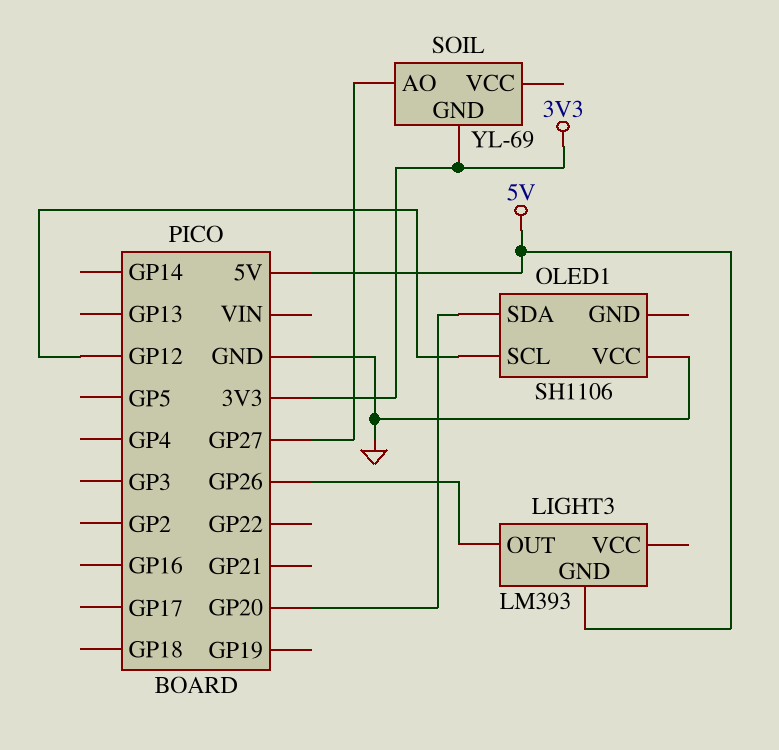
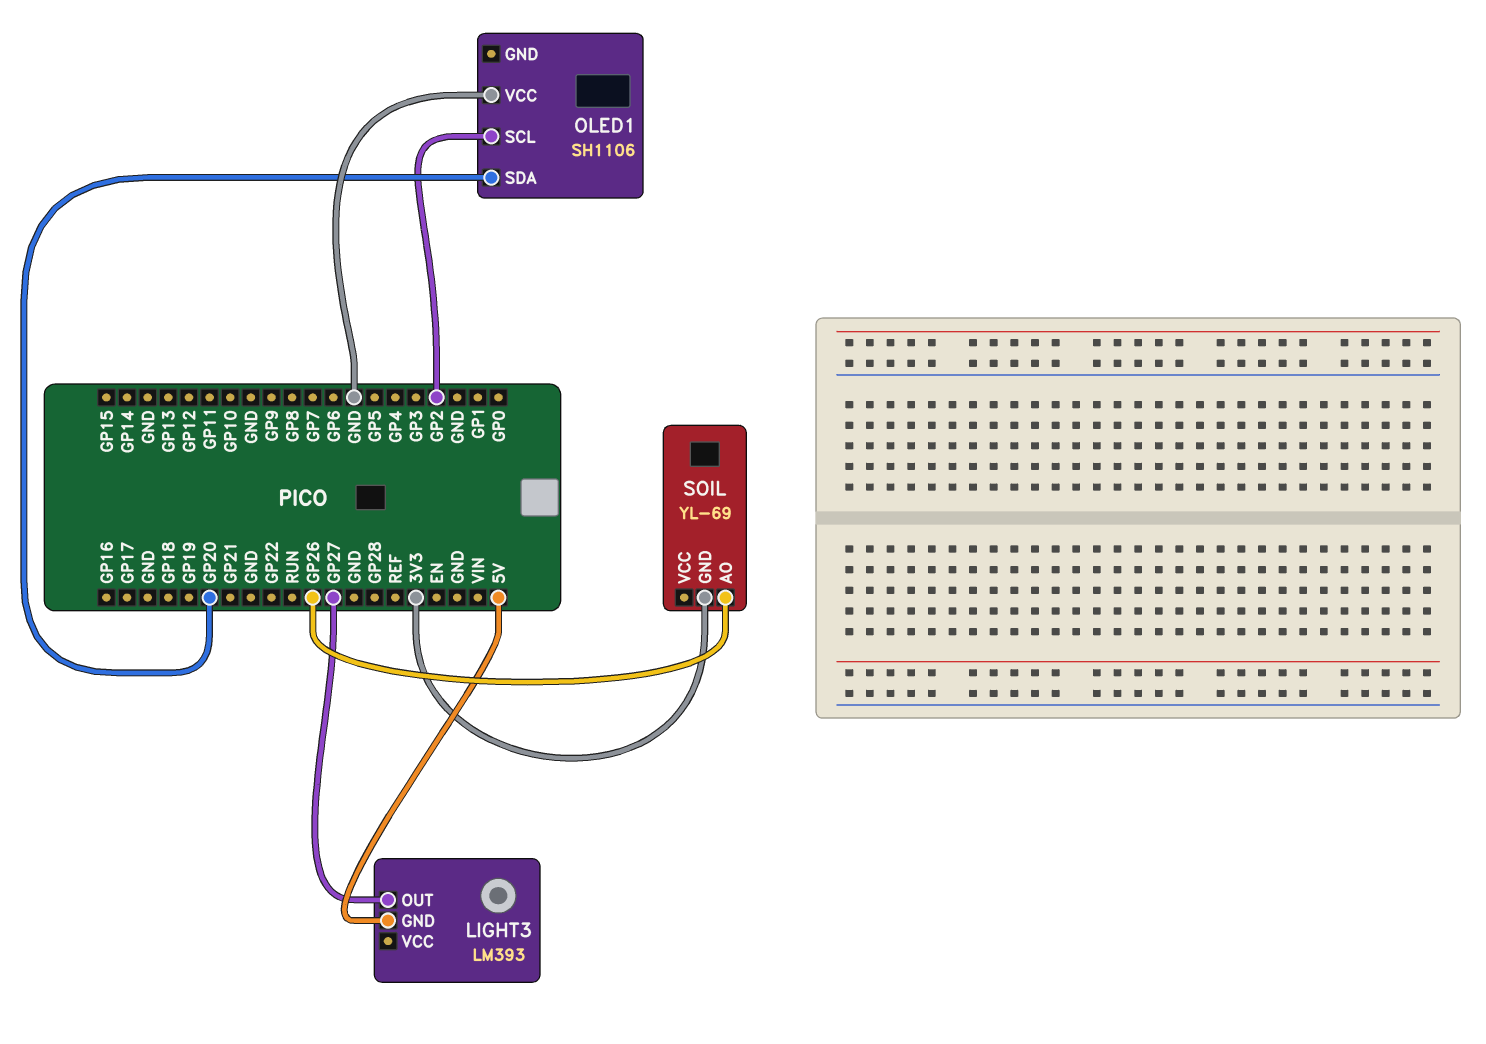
LIGHT3 pin OUT: GP26 -> GP27
OLED1 pin SCL: GP12 -> GP2
SOIL pin AO: GP27 -> GP26

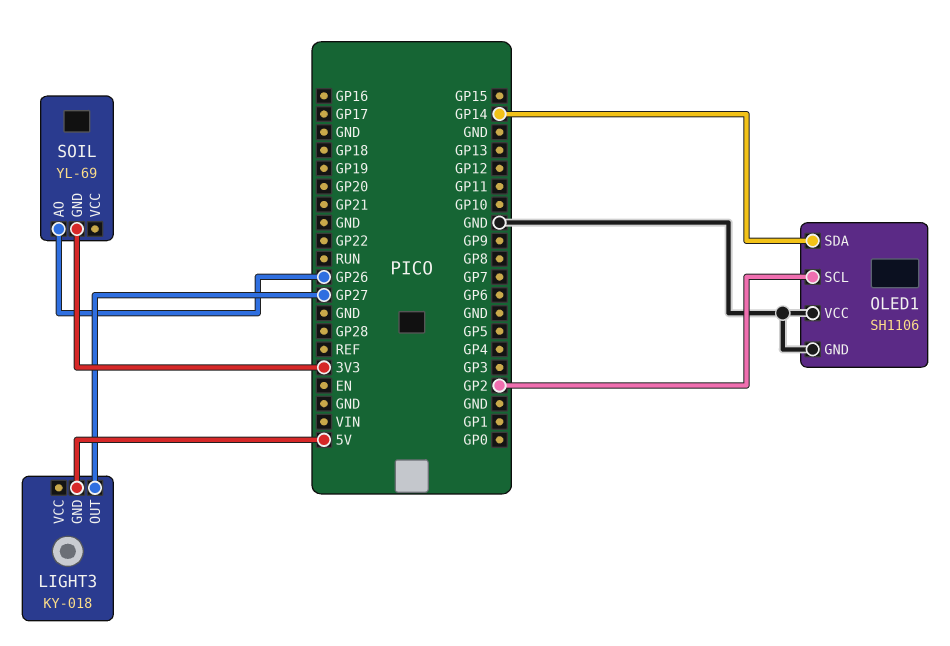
LIGHT3: LM393 -> KY-018
OLED1 pin GND: none -> GND
OLED1 pin SDA: GP20 -> GP14

